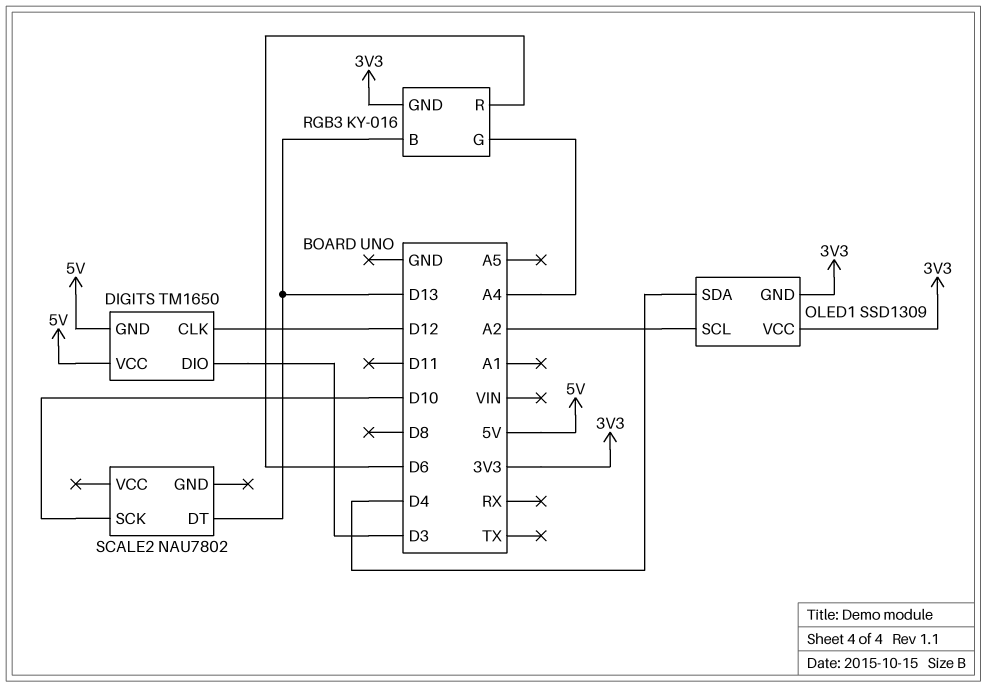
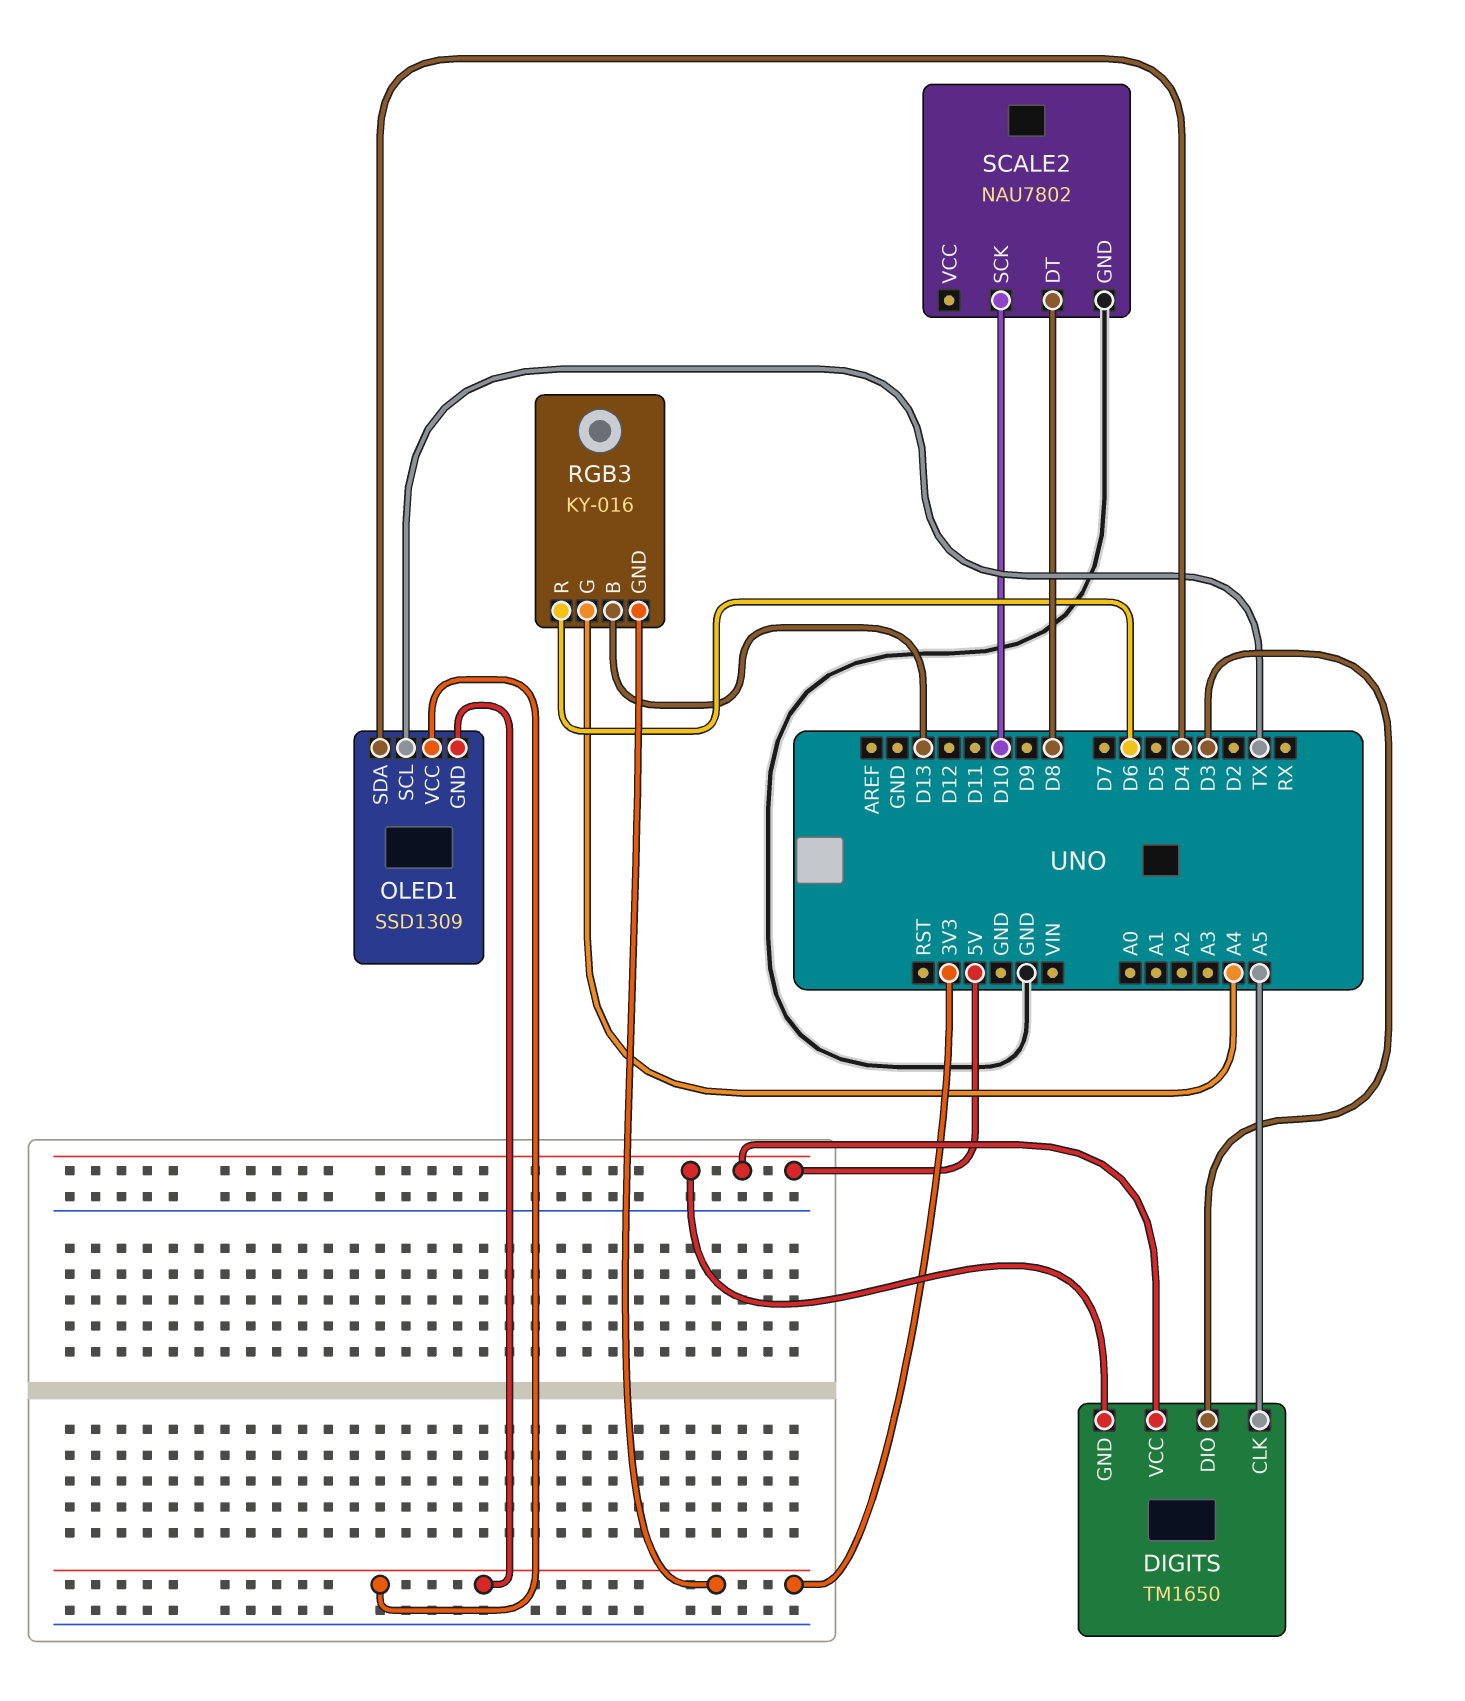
DIGITS pin CLK: D12 -> A5
OLED1 pin SCL: A2 -> TX
SCALE2 pin DT: D13 -> D8
SCALE2 pin GND: none -> GND

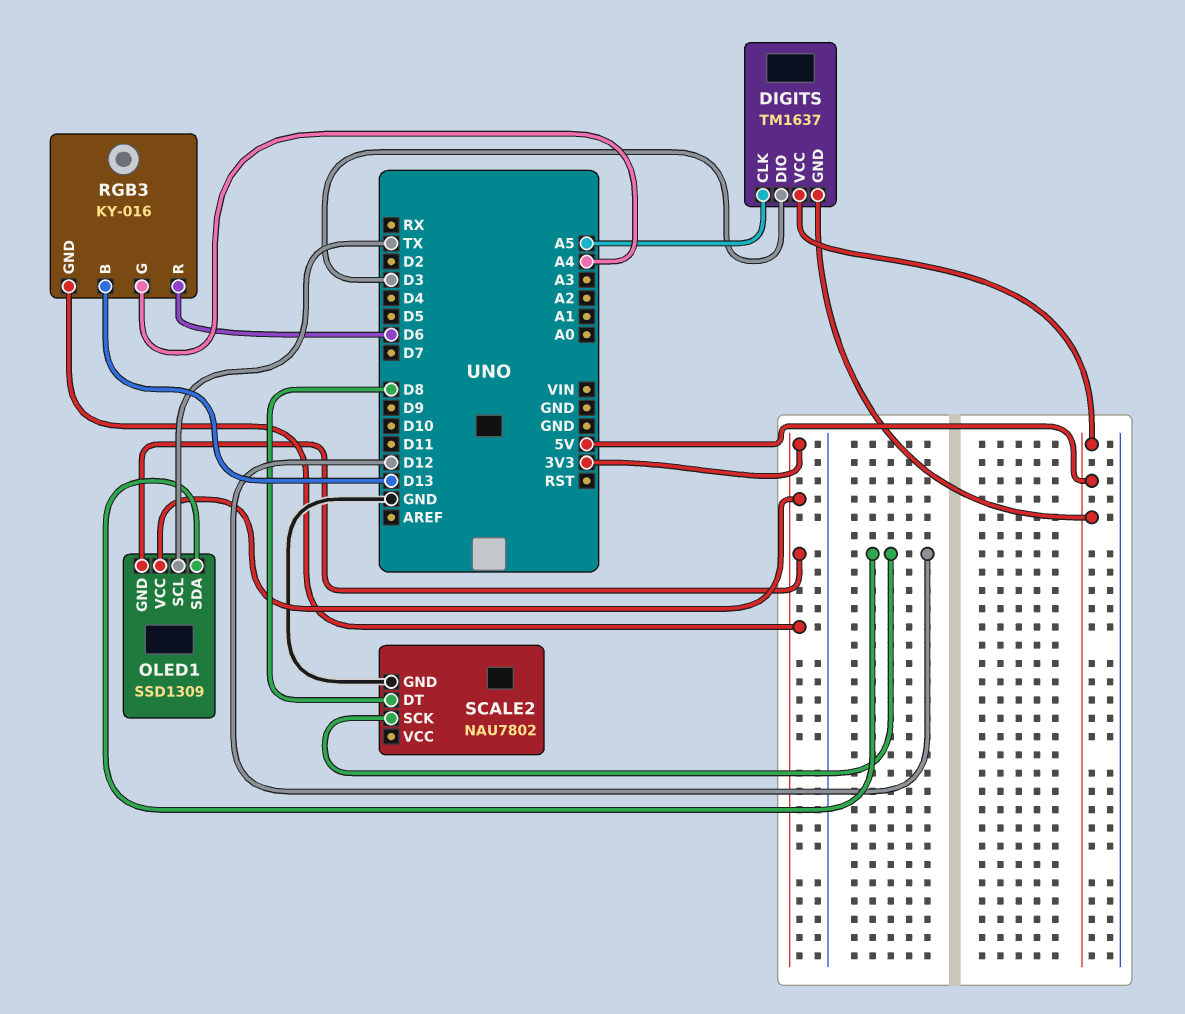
DIGITS: TM1650 -> TM1637
OLED1 pin SDA: D4 -> D12
SCALE2 pin SCK: D10 -> D12

